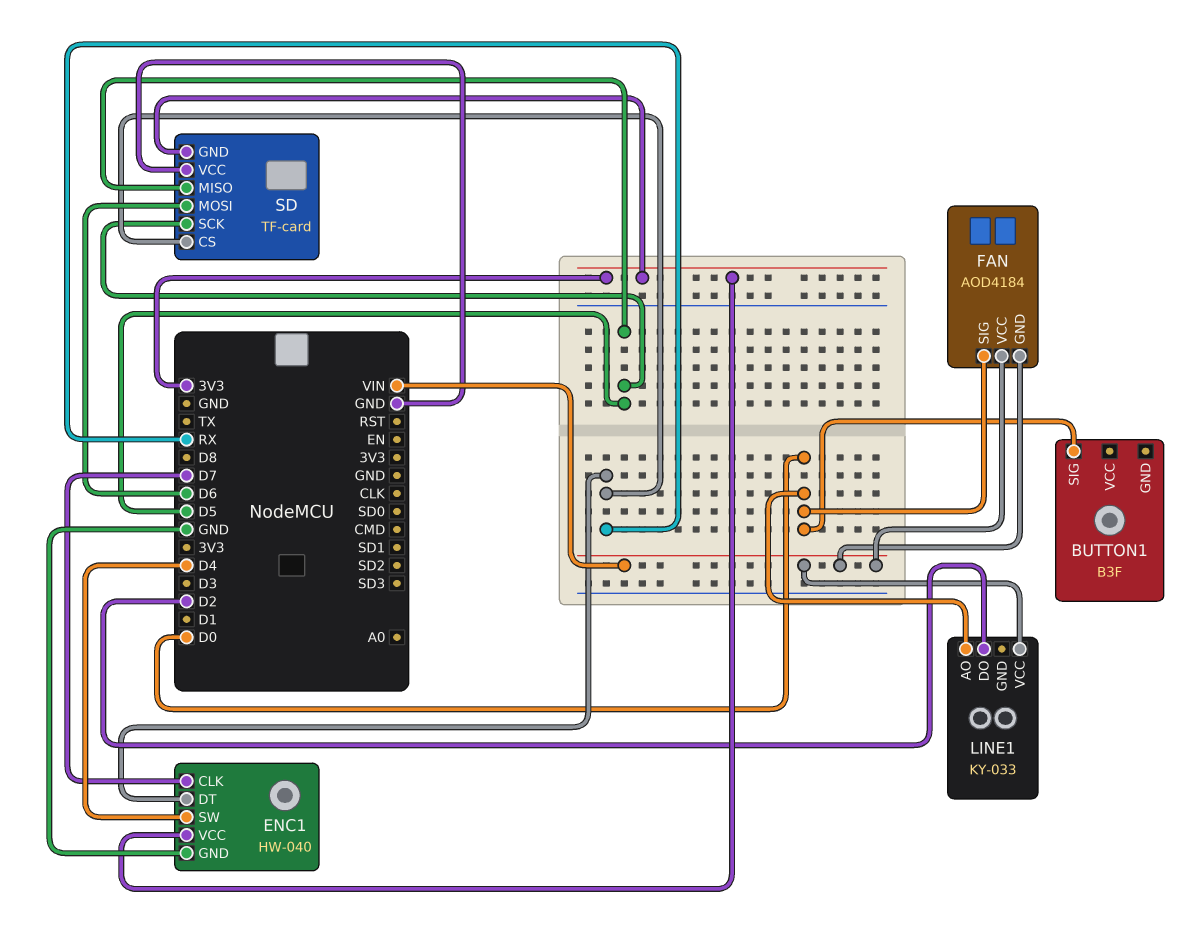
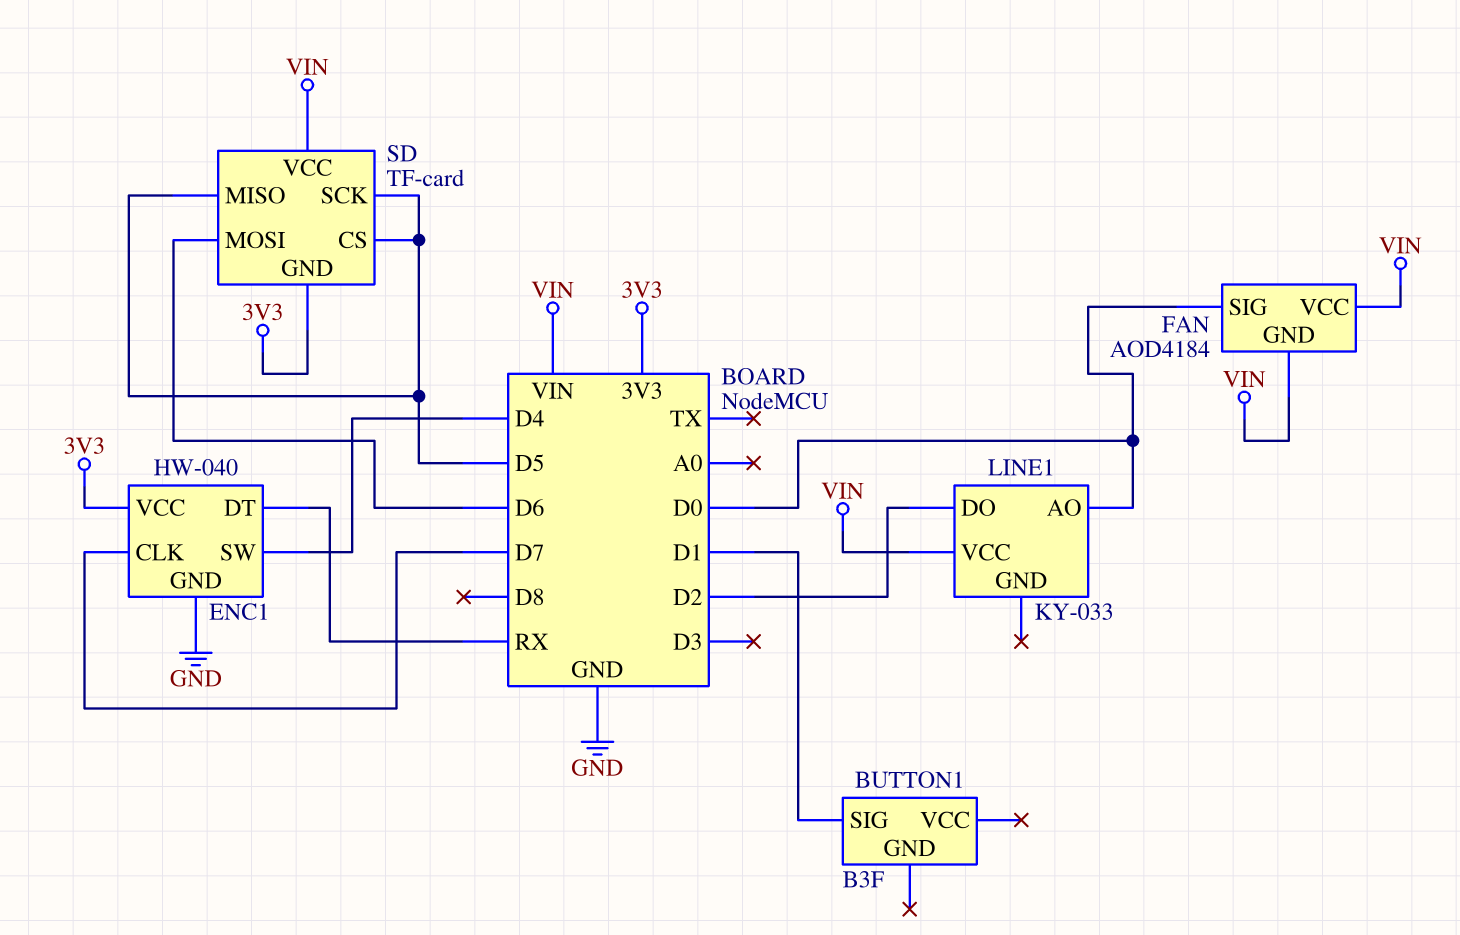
BUTTON1 pin SIG: D0 -> D1
SD pin CS: RX -> D5
SD pin VCC: GND -> VIN

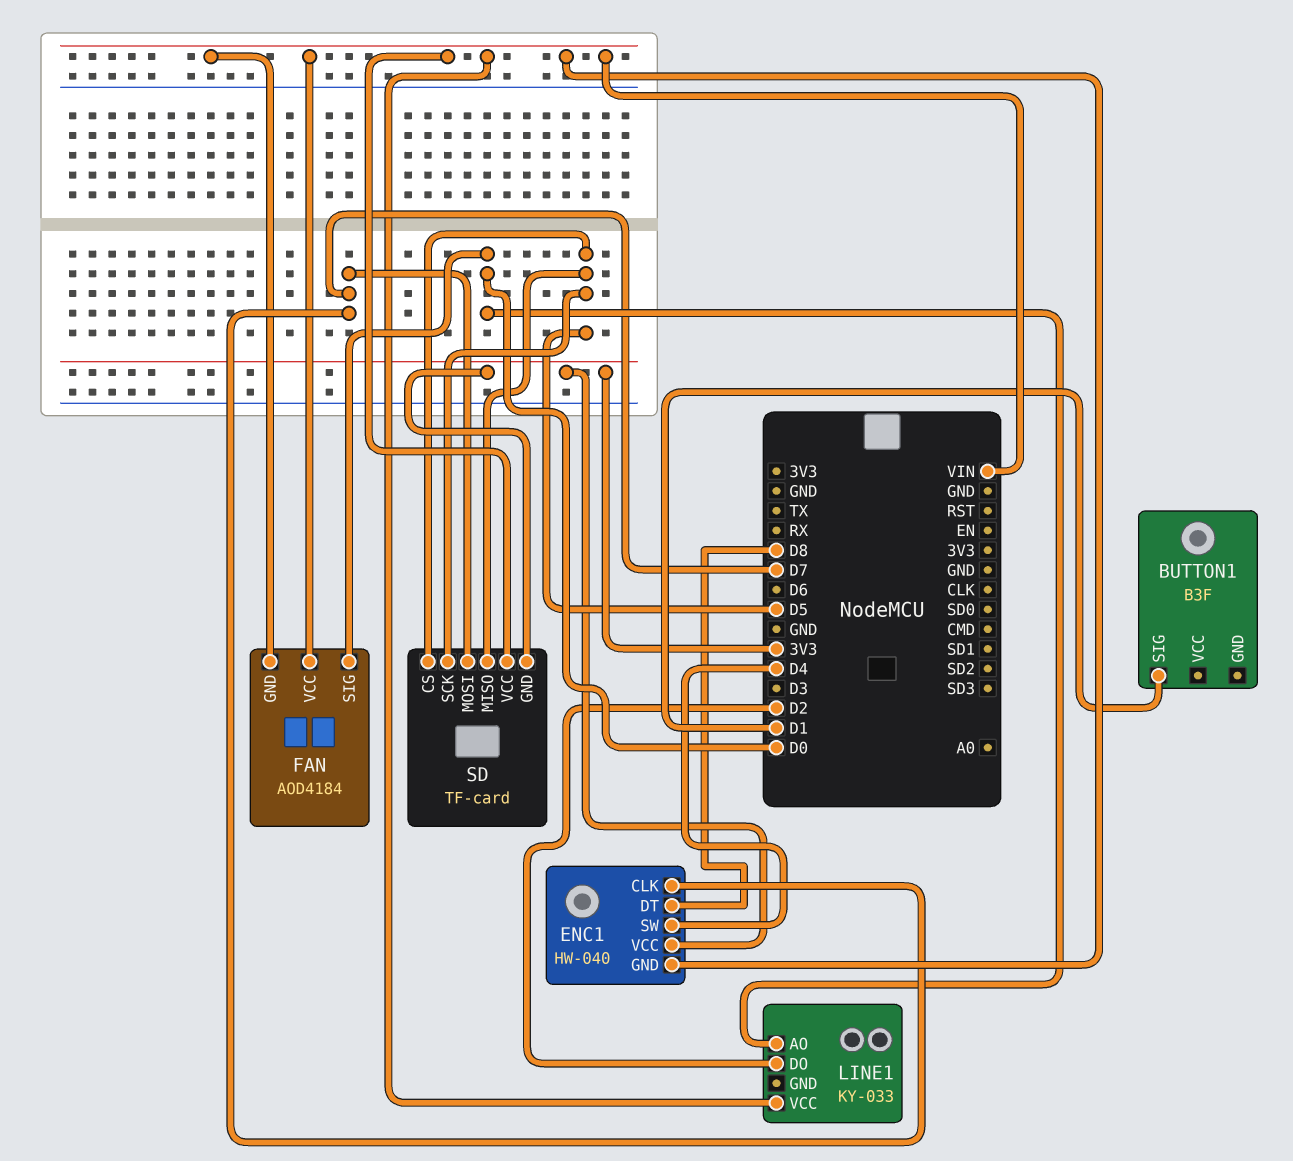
ENC1 pin DT: RX -> D8
ENC1 pin GND: GND -> VIN
SD pin MOSI: D6 -> D7

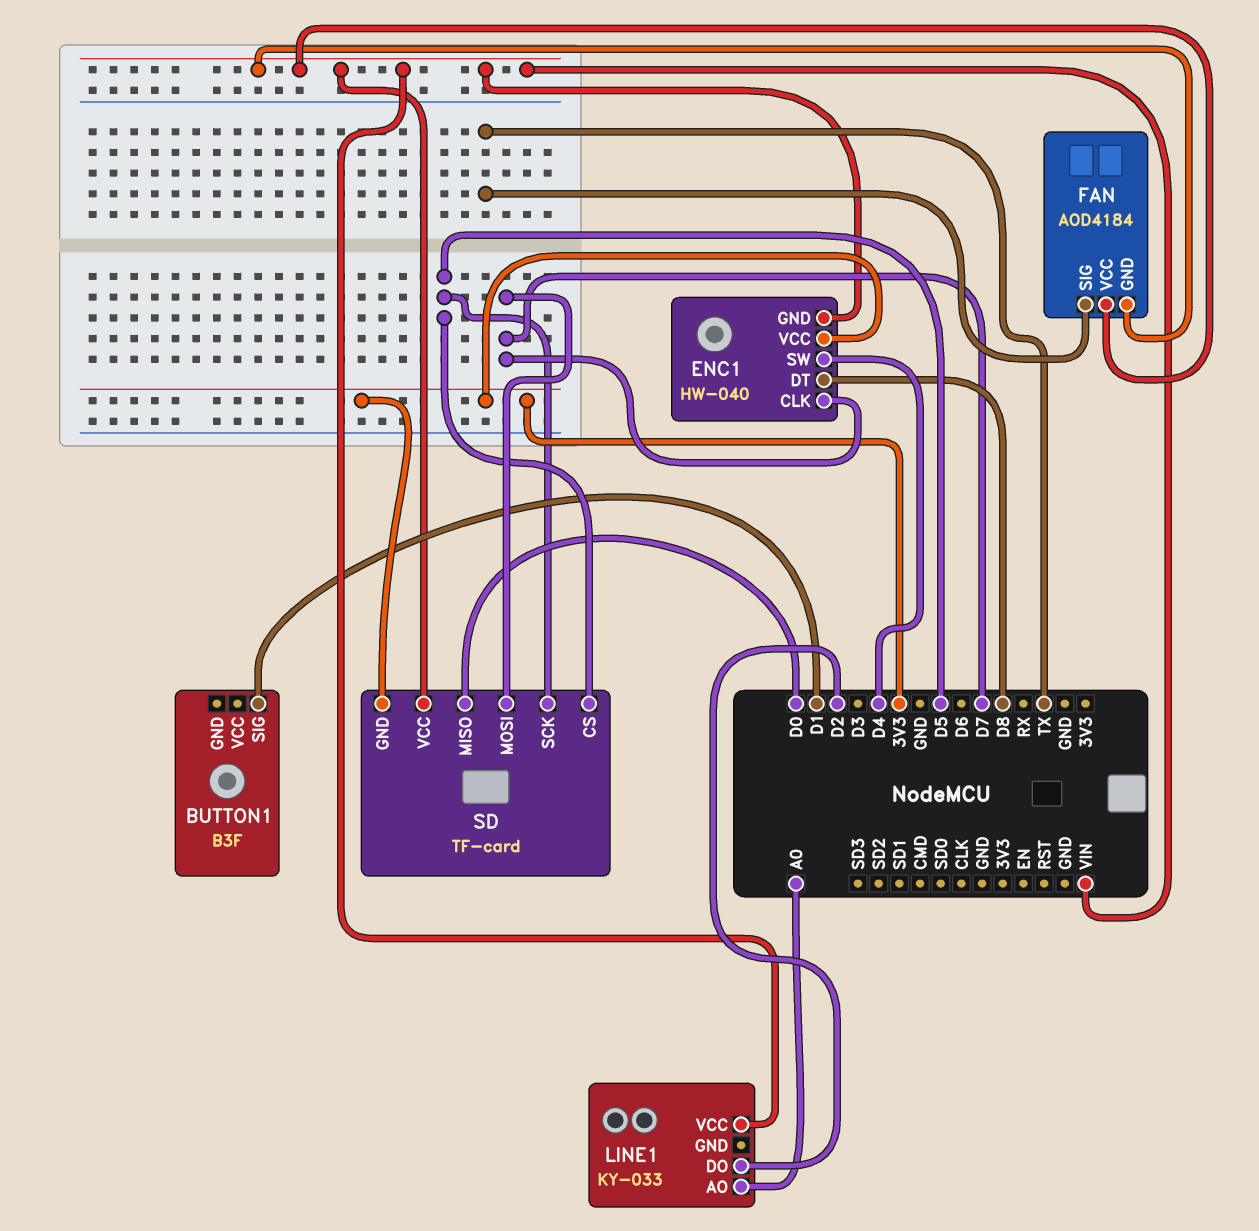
FAN pin SIG: D0 -> TX
LINE1 pin AO: D0 -> A0
SD pin MISO: D5 -> D0

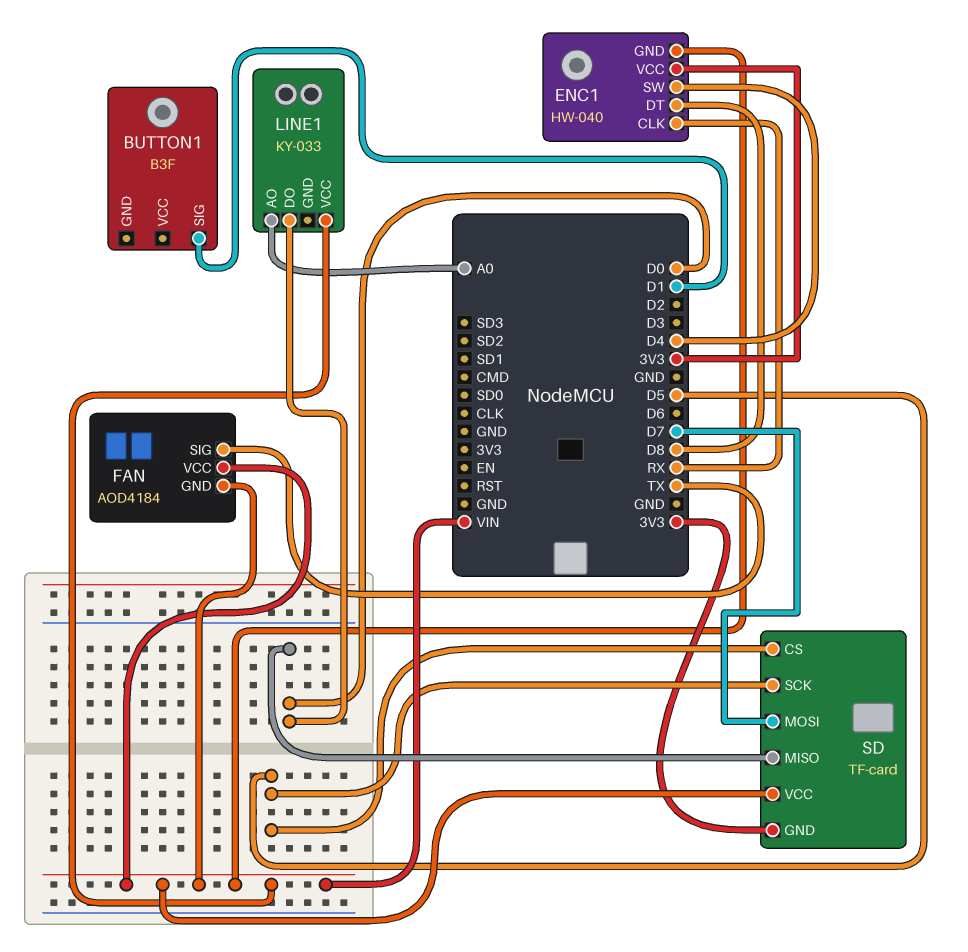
ENC1 pin CLK: D7 -> RX
LINE1 pin DO: D2 -> D0

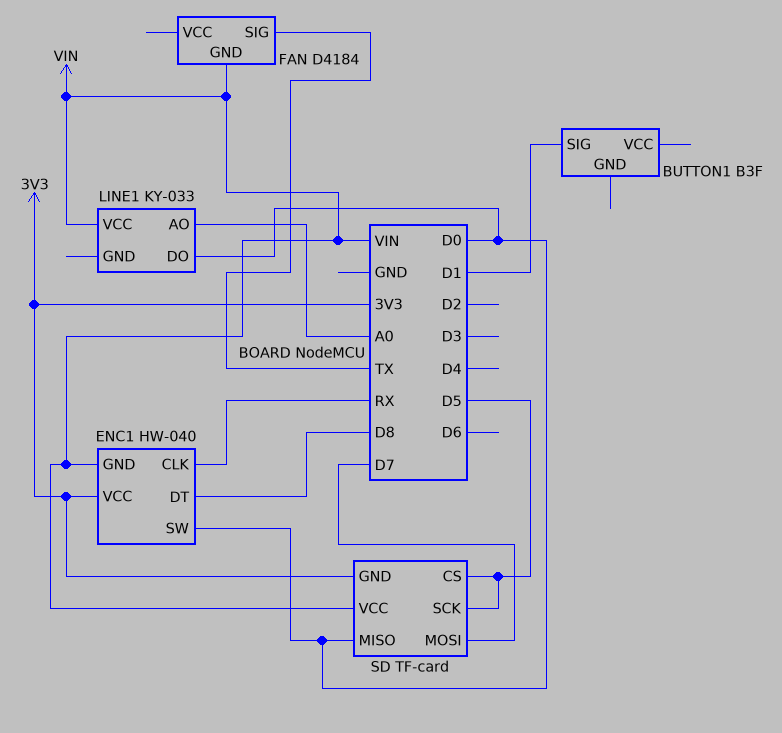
ENC1 pin SW: D4 -> D0
FAN: AOD4184 -> D4184
FAN pin VCC: VIN -> none

